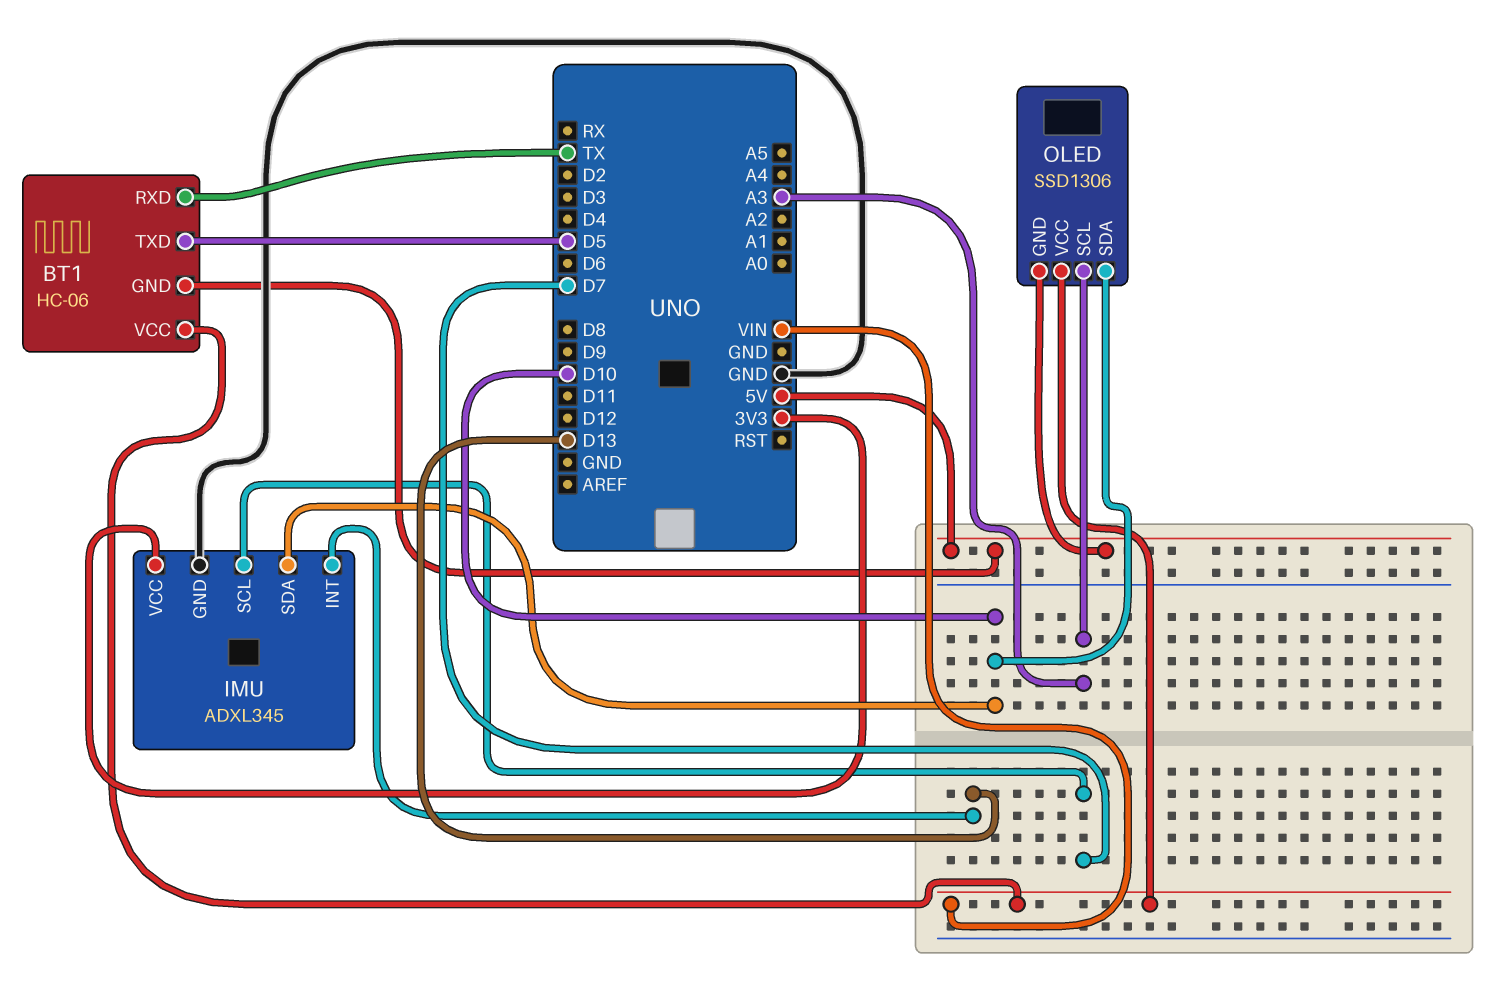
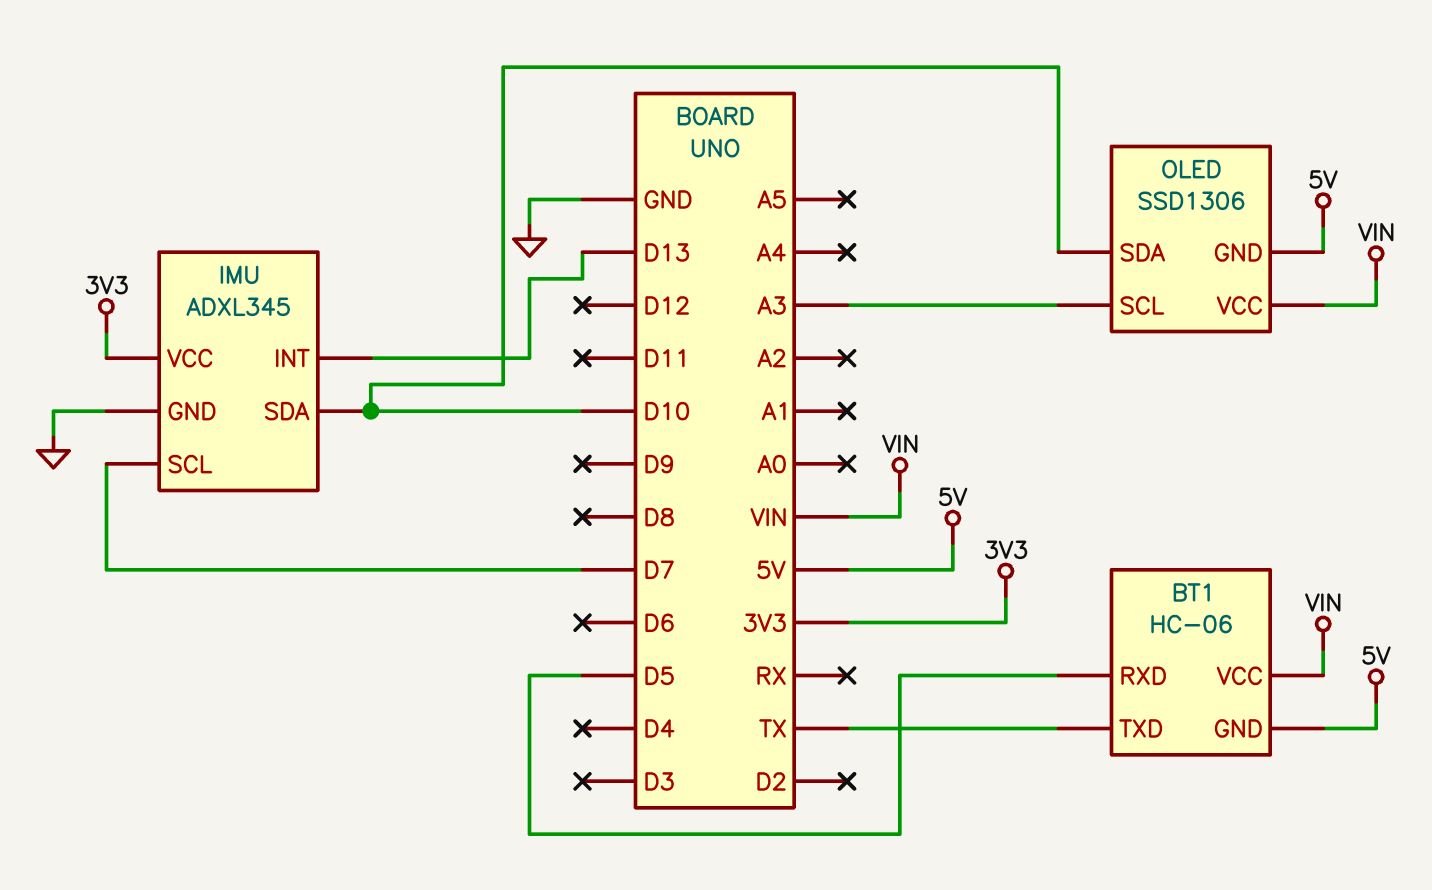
BT1 pin RXD: TX -> D5
BT1 pin TXD: D5 -> TX

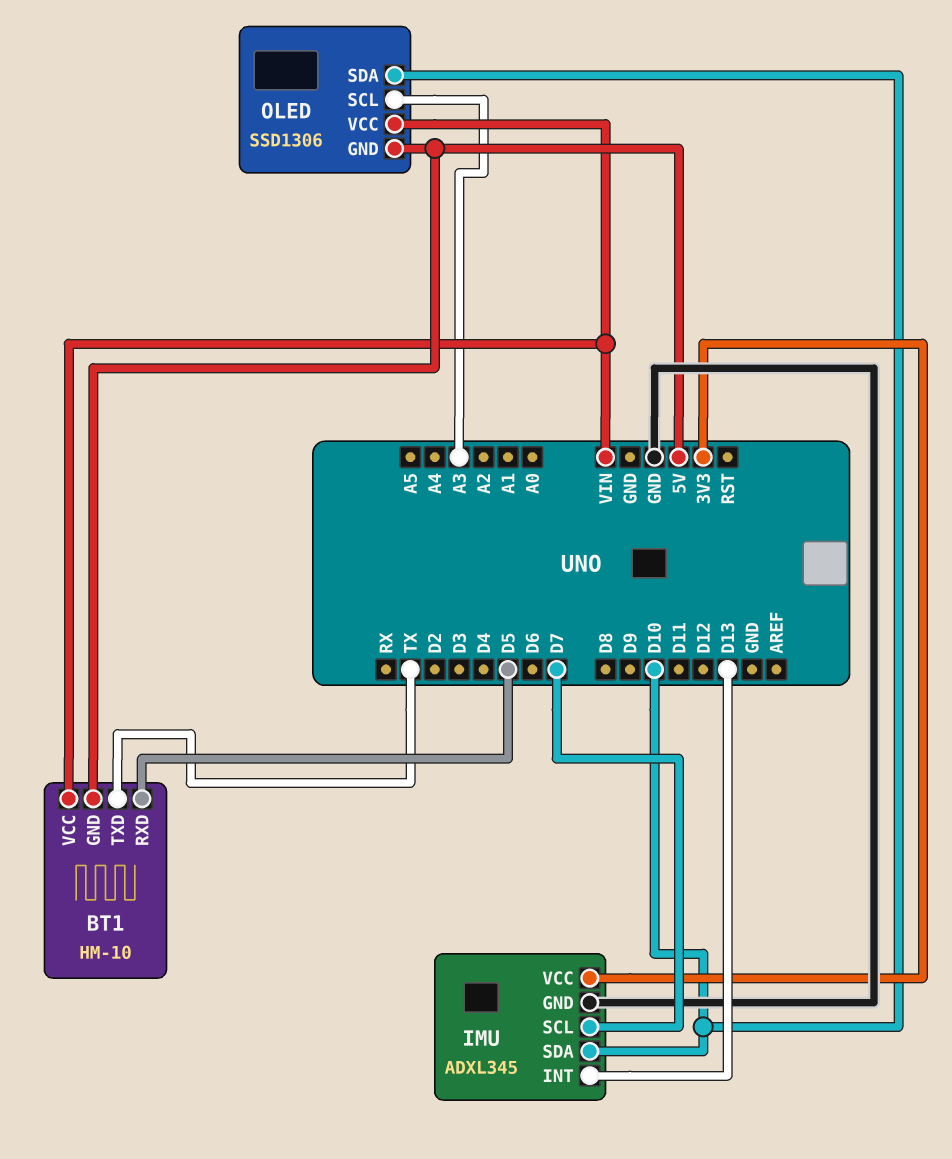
BT1: HC-06 -> HM-10

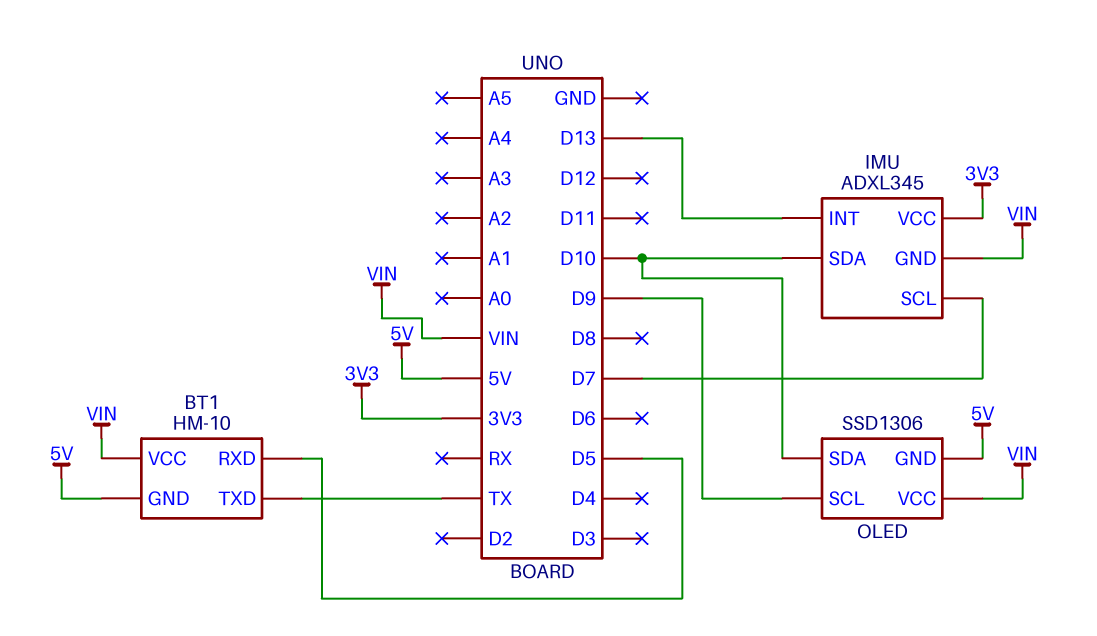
IMU pin GND: GND -> VIN
OLED pin SCL: A3 -> D9

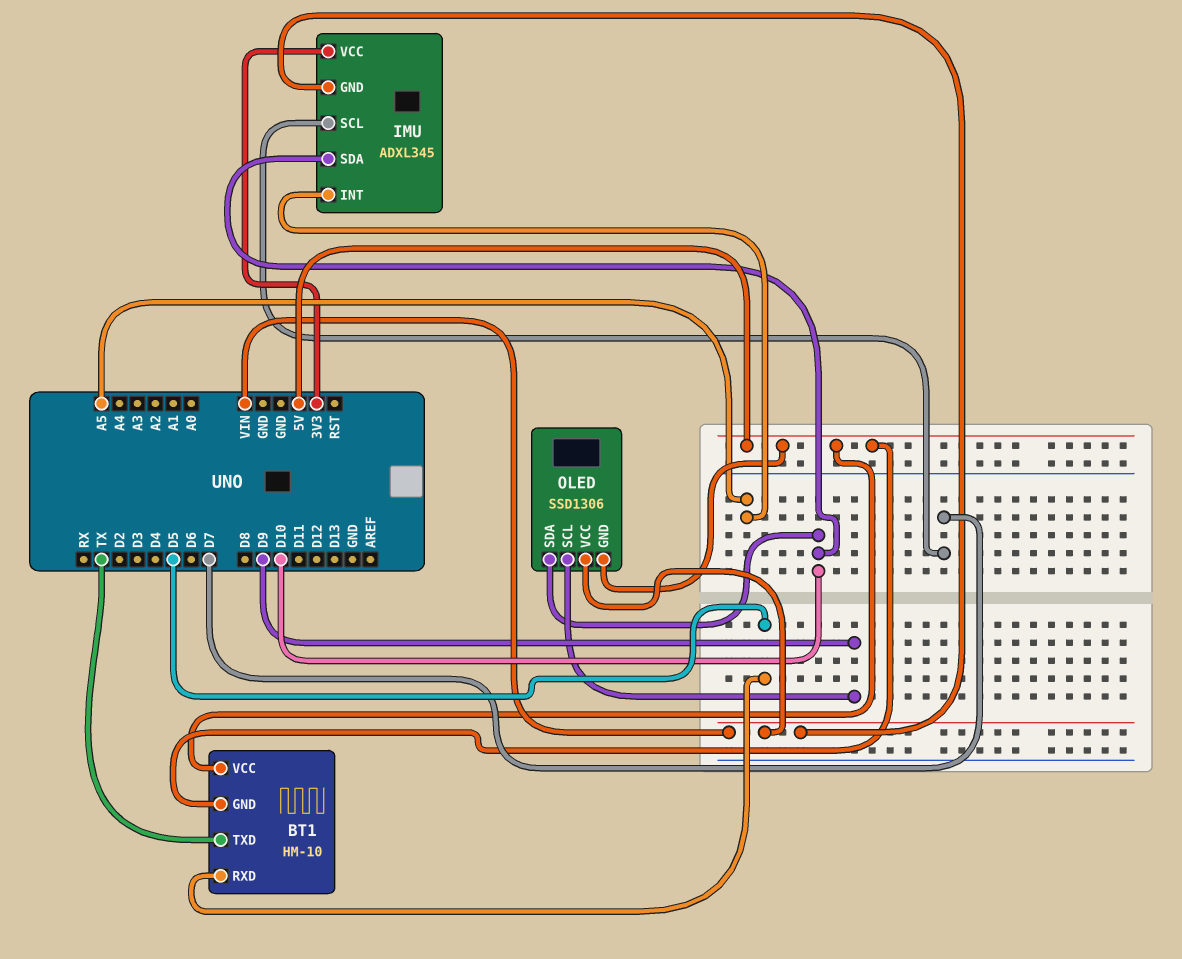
BT1 pin VCC: VIN -> 5V
IMU pin INT: D13 -> A5

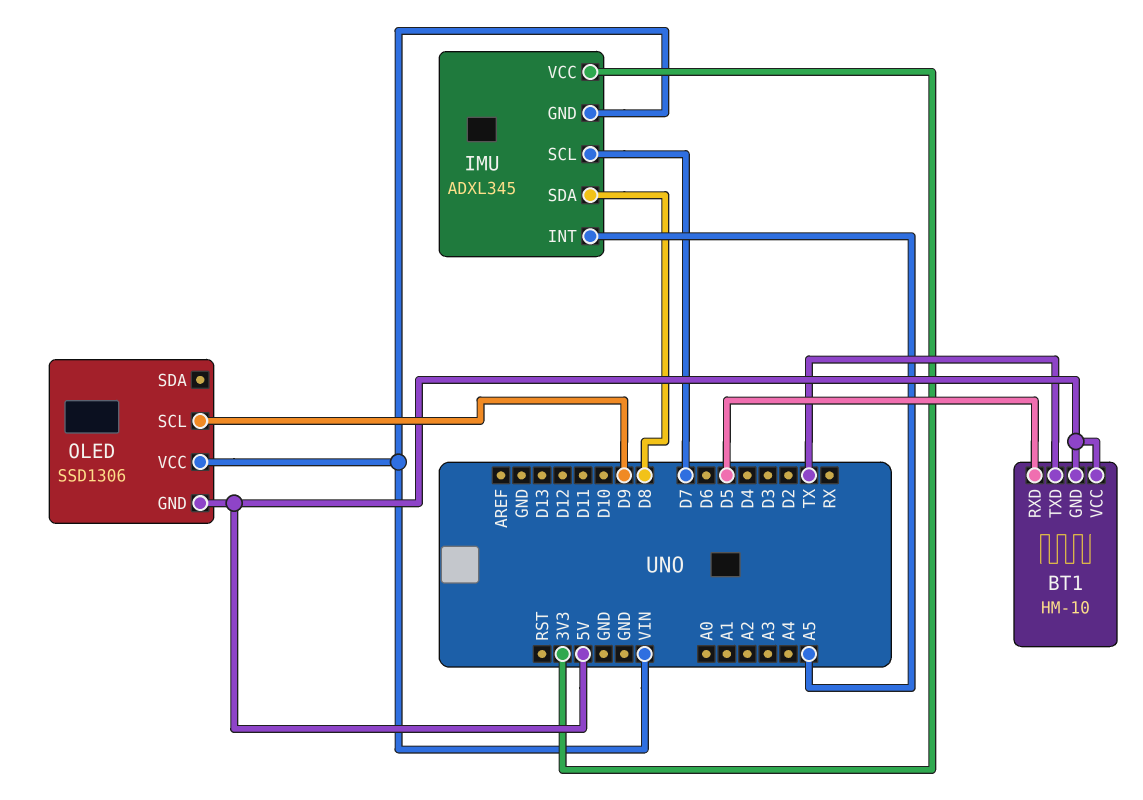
IMU pin SDA: D10 -> D8
OLED pin SDA: D10 -> none

